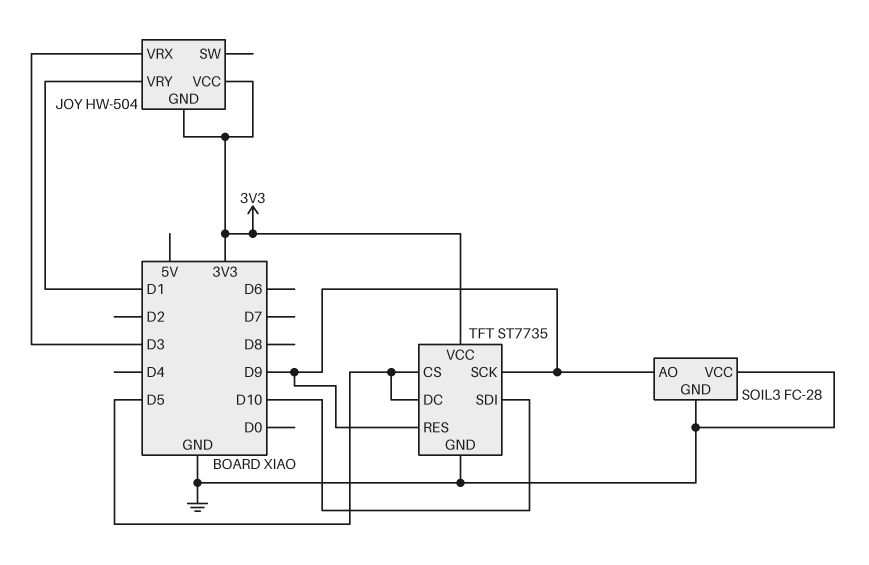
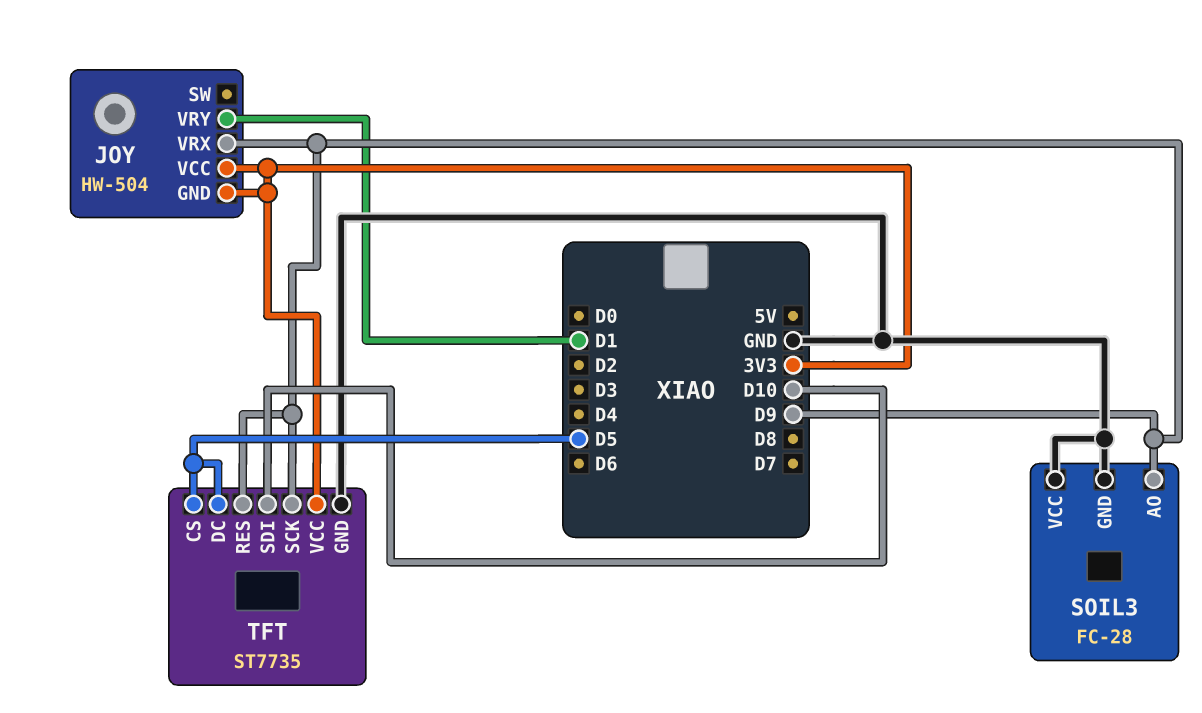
JOY pin VRX: D3 -> D9

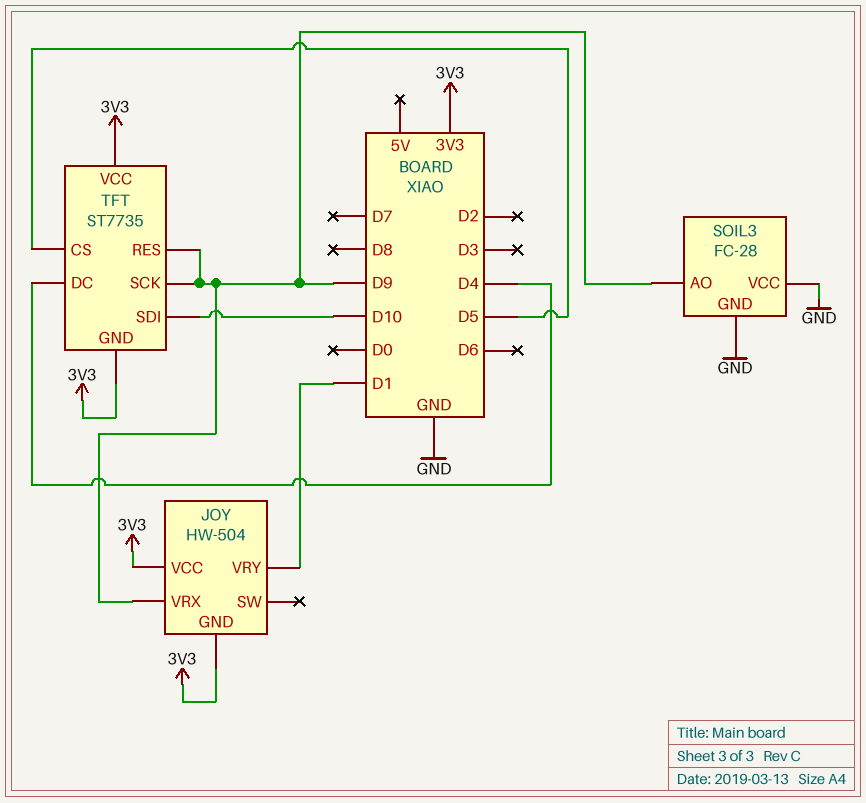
TFT pin DC: D5 -> D4
TFT pin GND: GND -> 3V3

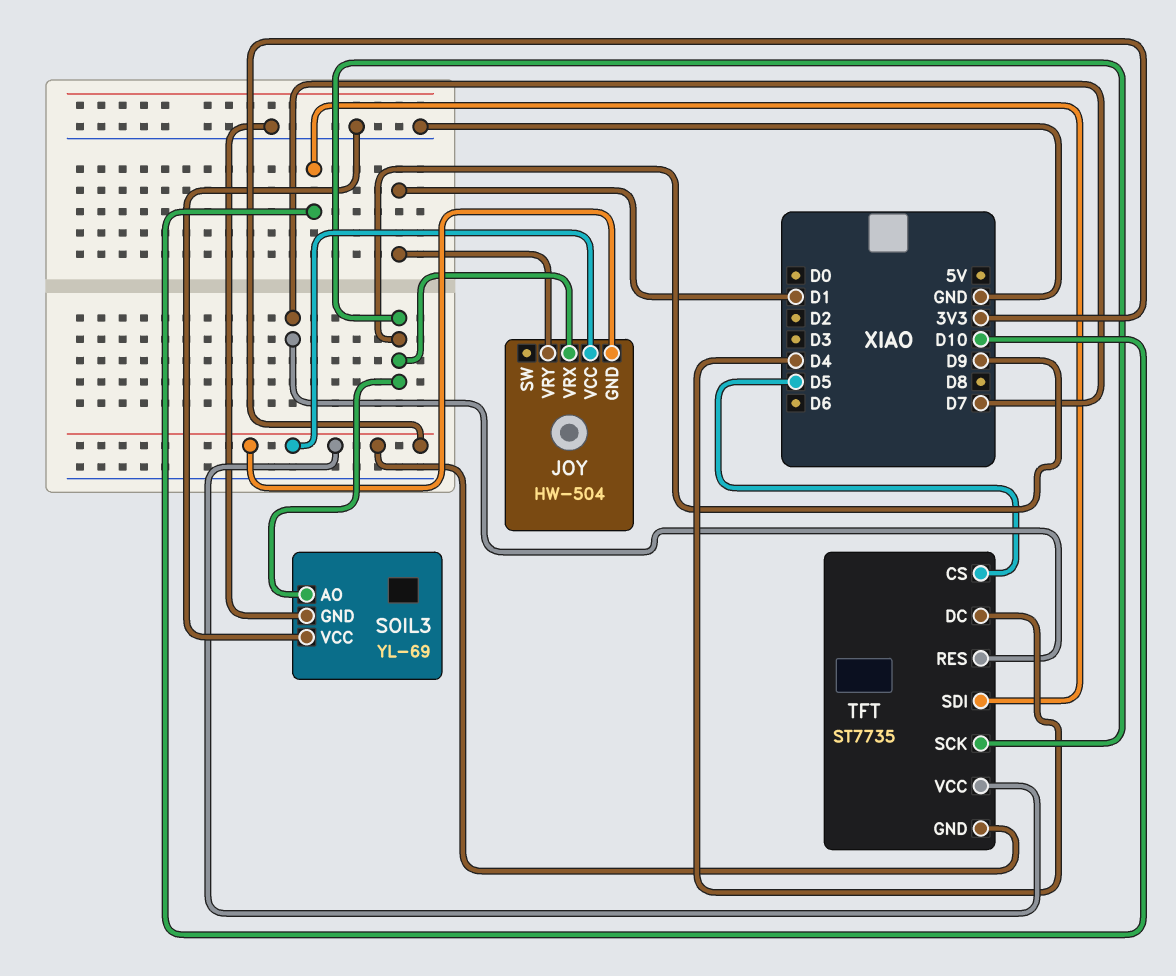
SOIL3: FC-28 -> YL-69
TFT pin RES: D9 -> D7

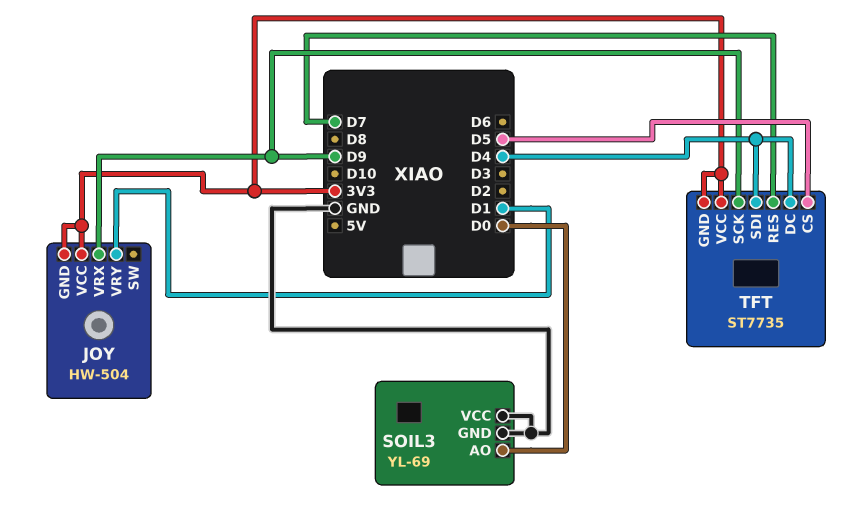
SOIL3 pin AO: D9 -> D0
TFT pin SDI: D10 -> D4

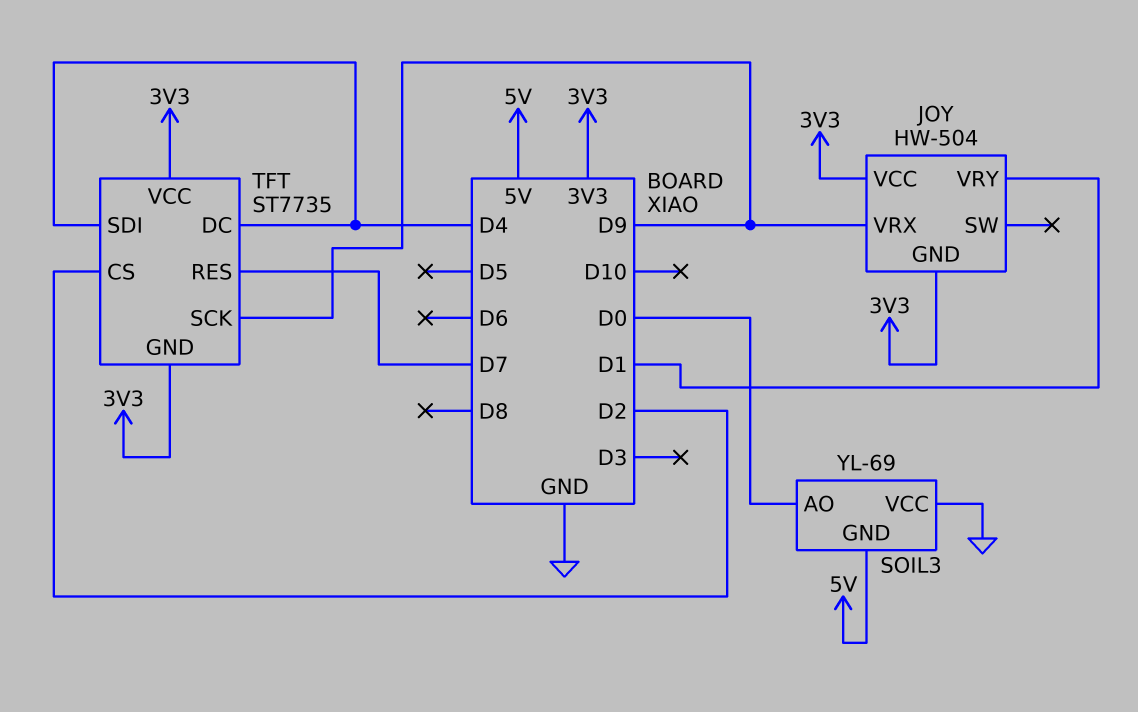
SOIL3 pin GND: GND -> 5V
TFT pin CS: D5 -> D2

